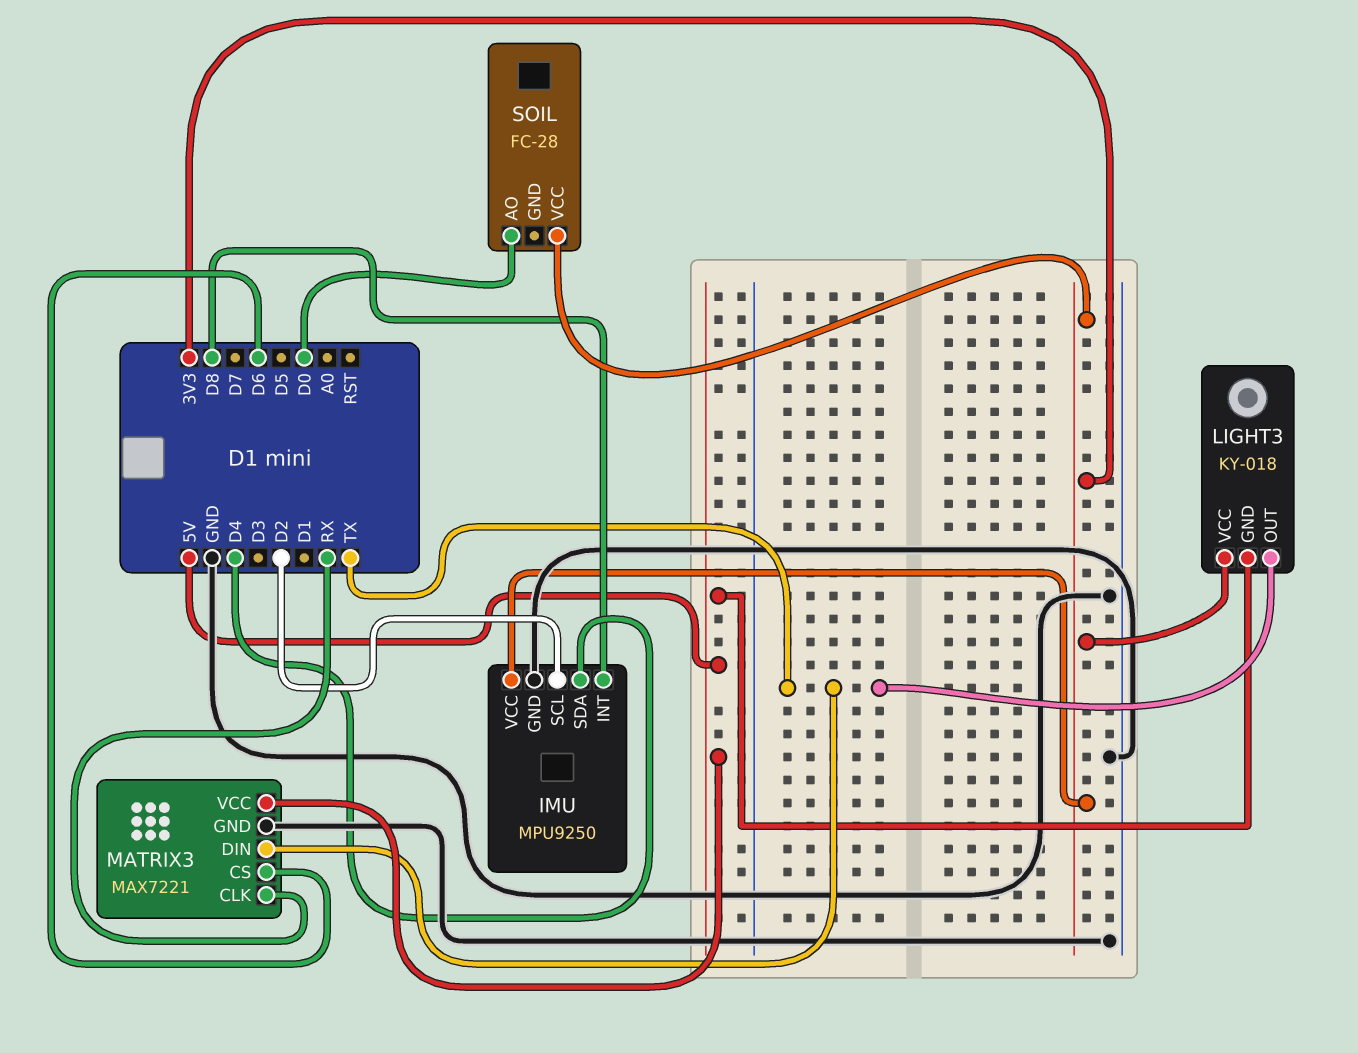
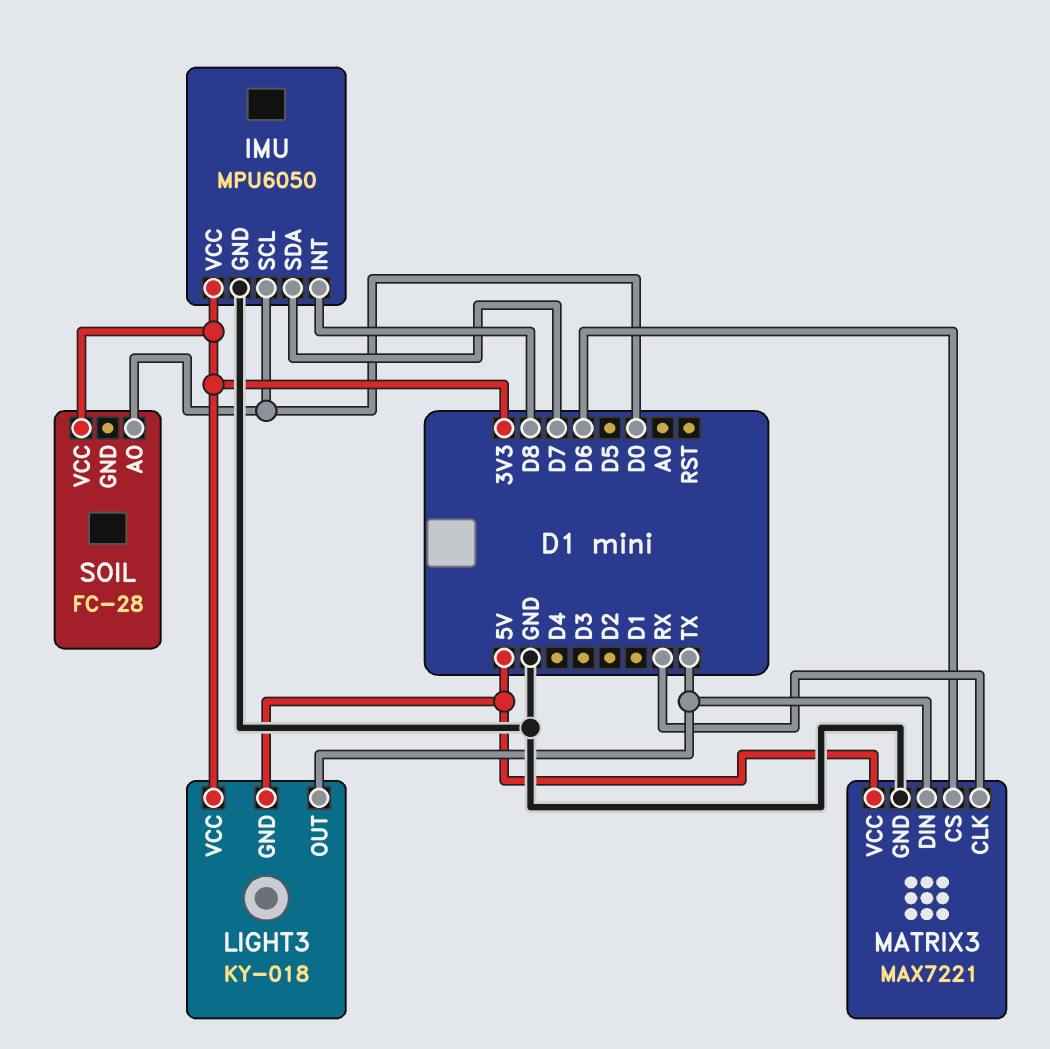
IMU: MPU9250 -> MPU6050
IMU pin SCL: D2 -> D0
IMU pin SDA: D4 -> D7

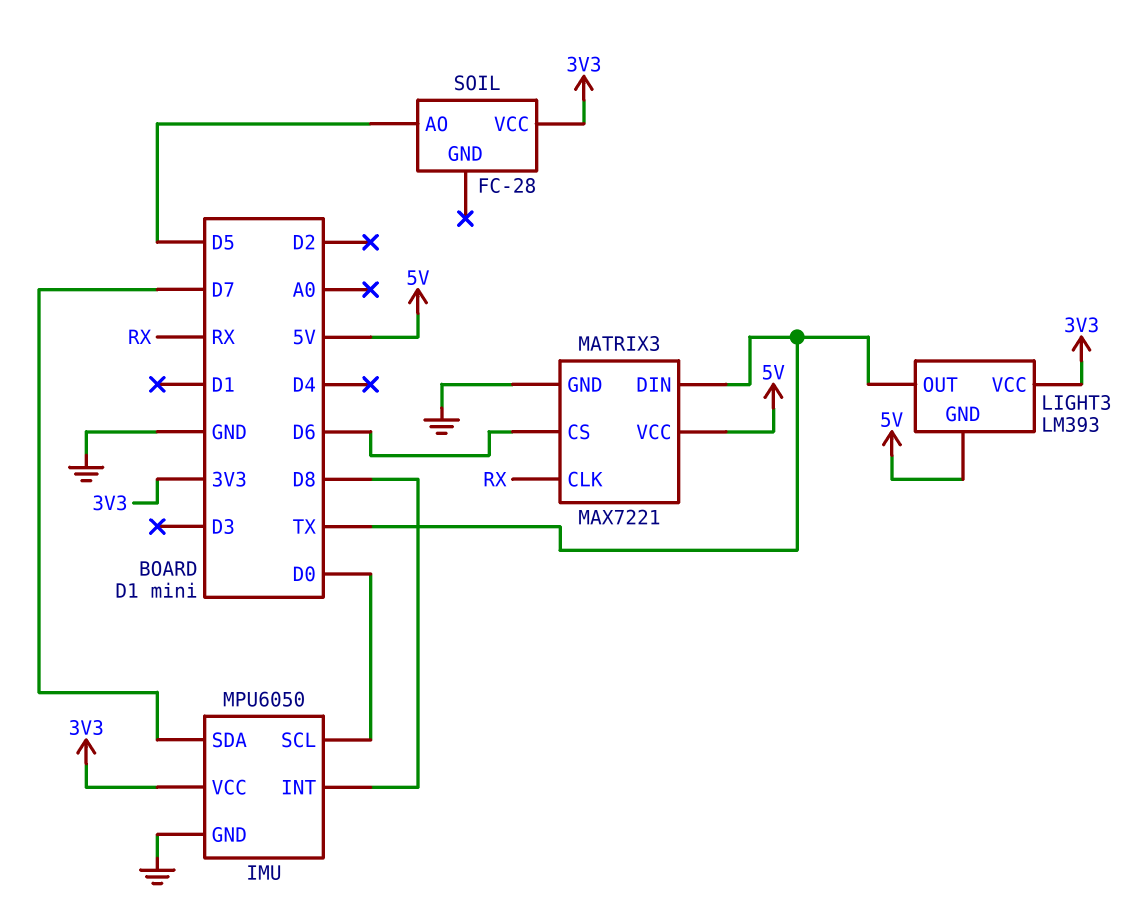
LIGHT3: KY-018 -> LM393
SOIL pin AO: D0 -> D5

